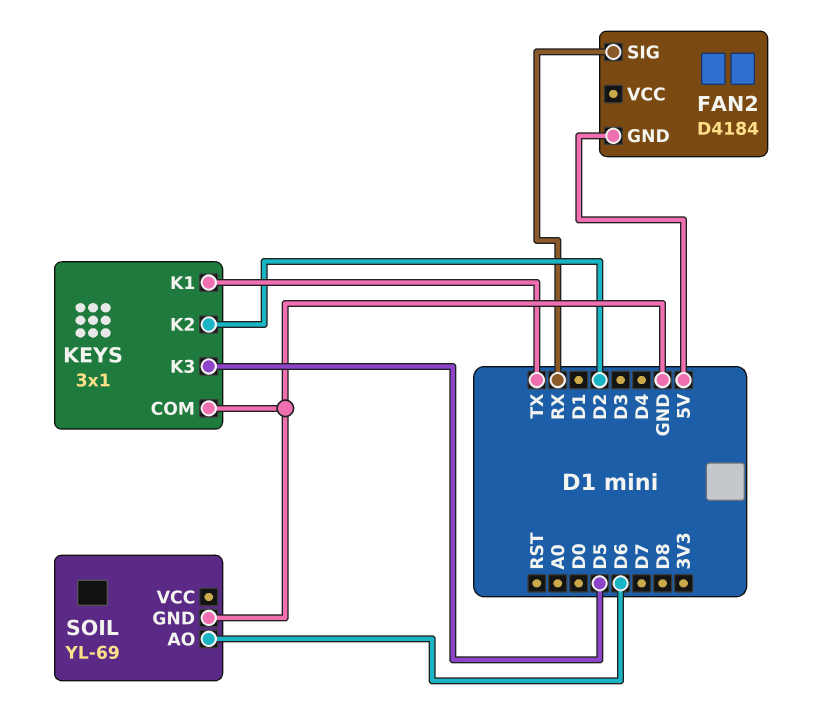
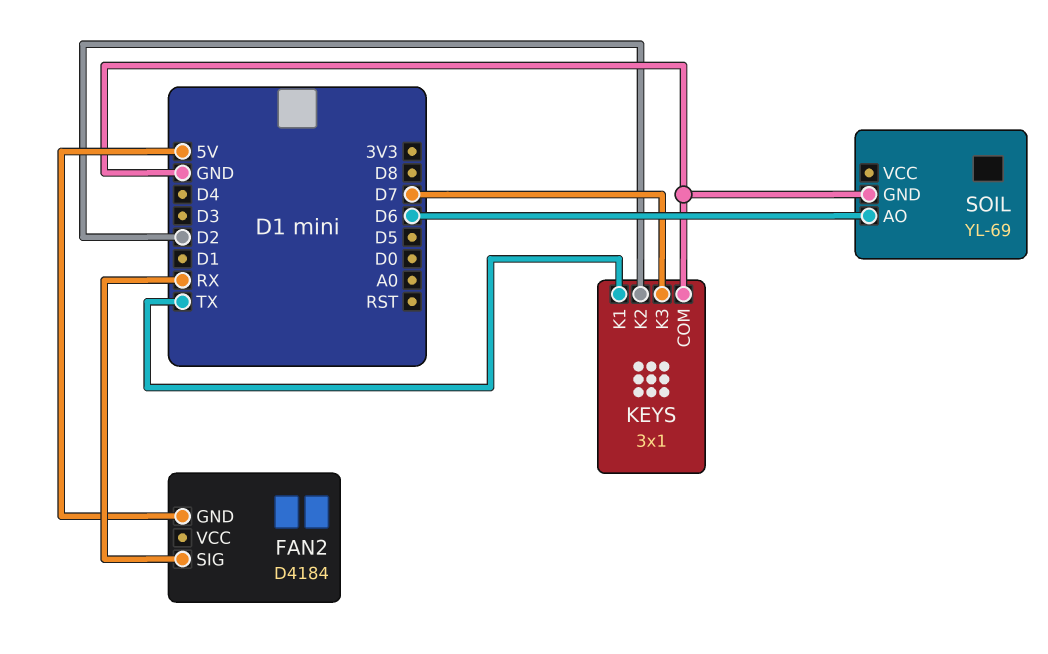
KEYS pin K3: D5 -> D7

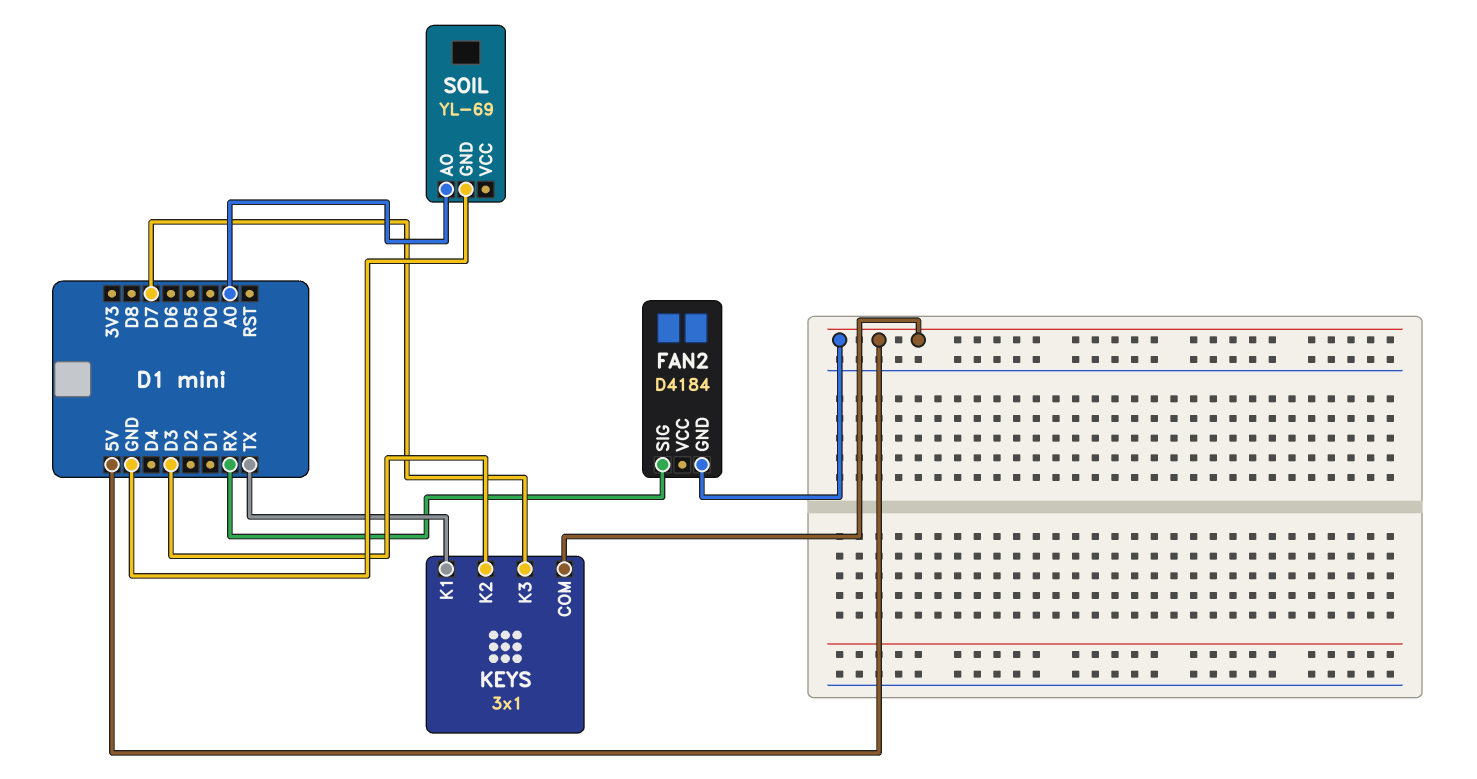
KEYS pin COM: GND -> 5V
KEYS pin K2: D2 -> D3
SOIL pin AO: D6 -> A0

